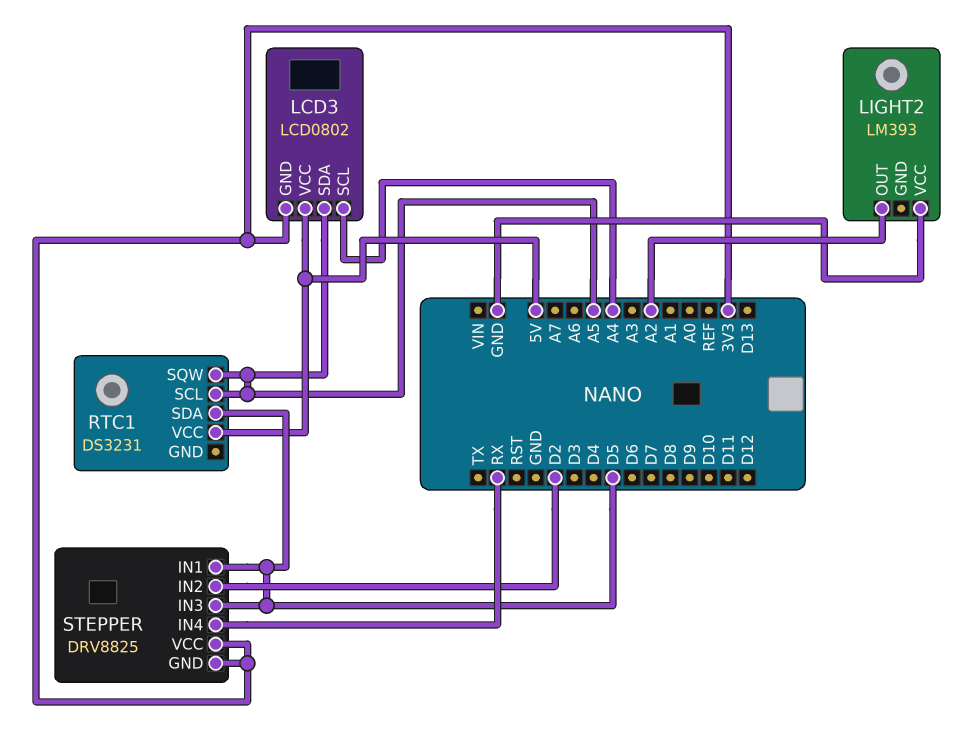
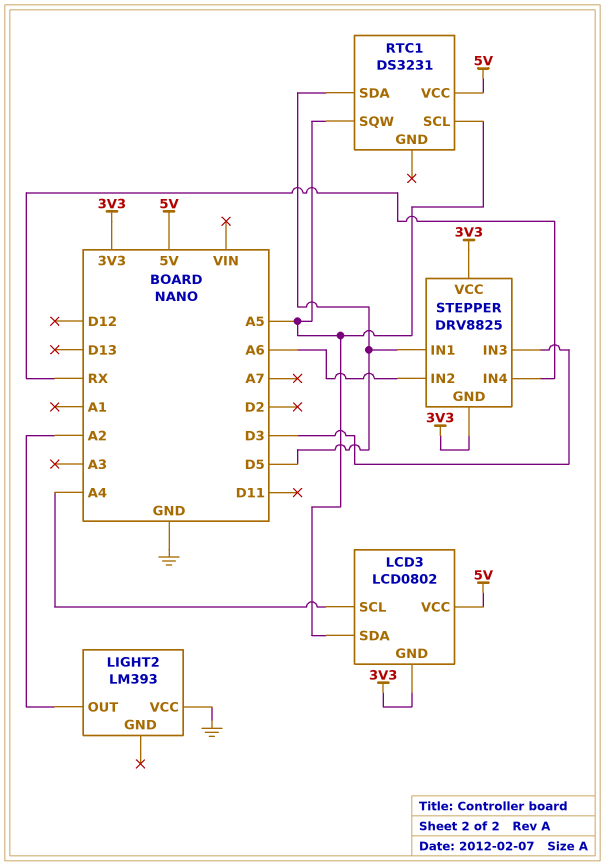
STEPPER pin IN2: D2 -> A6
STEPPER pin IN3: D5 -> D3

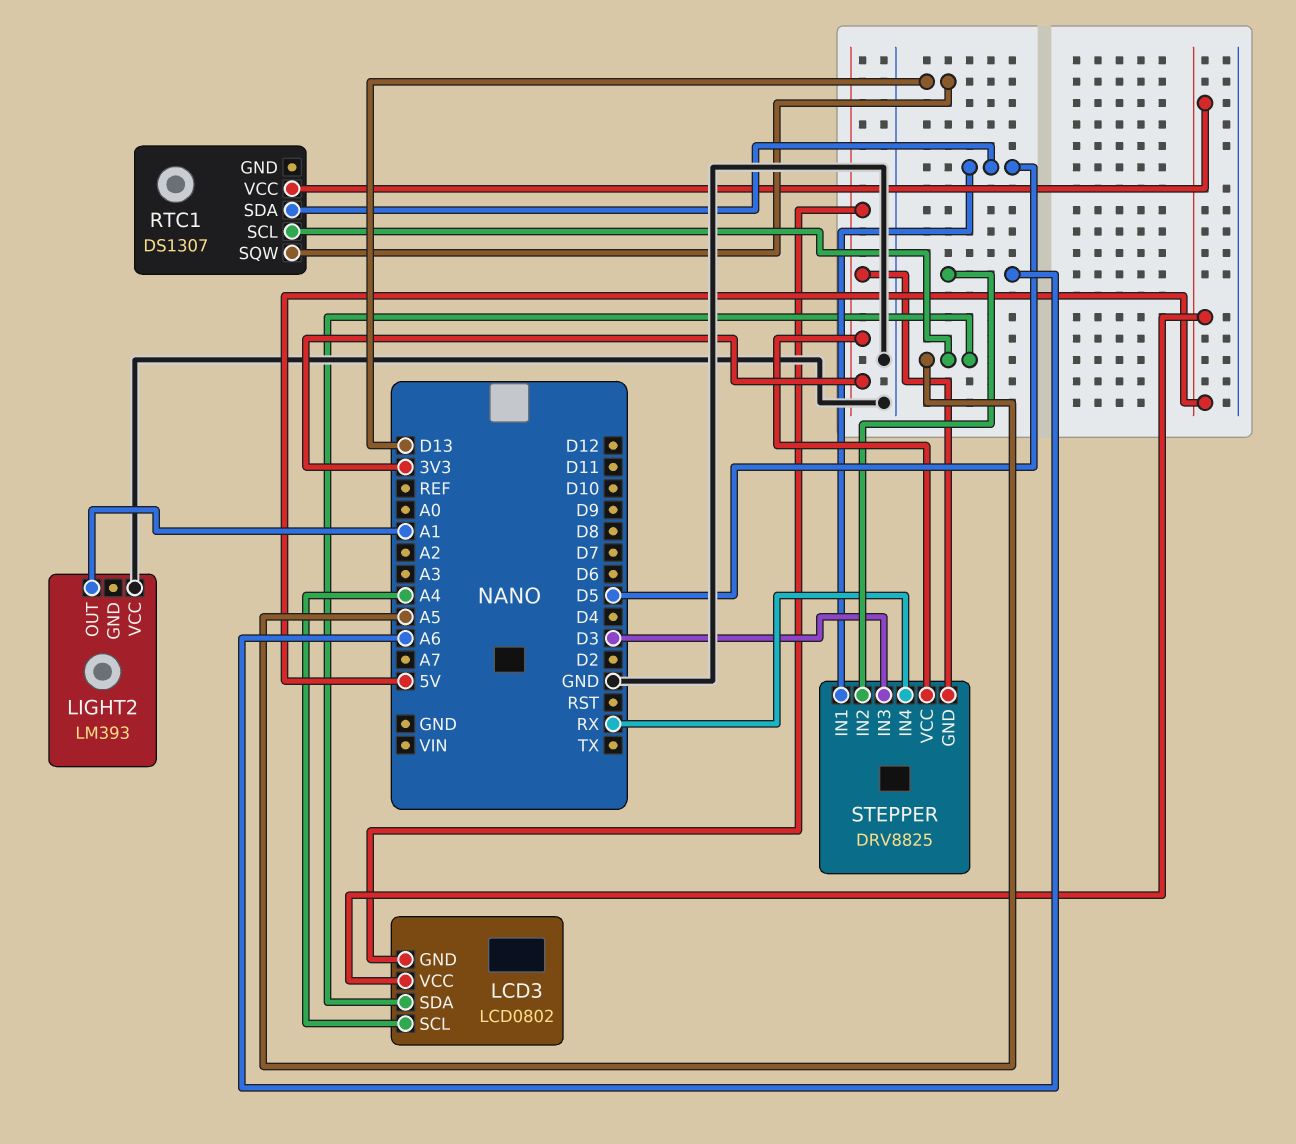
LIGHT2 pin OUT: A2 -> A1
RTC1: DS3231 -> DS1307
RTC1 pin SQW: A5 -> D13

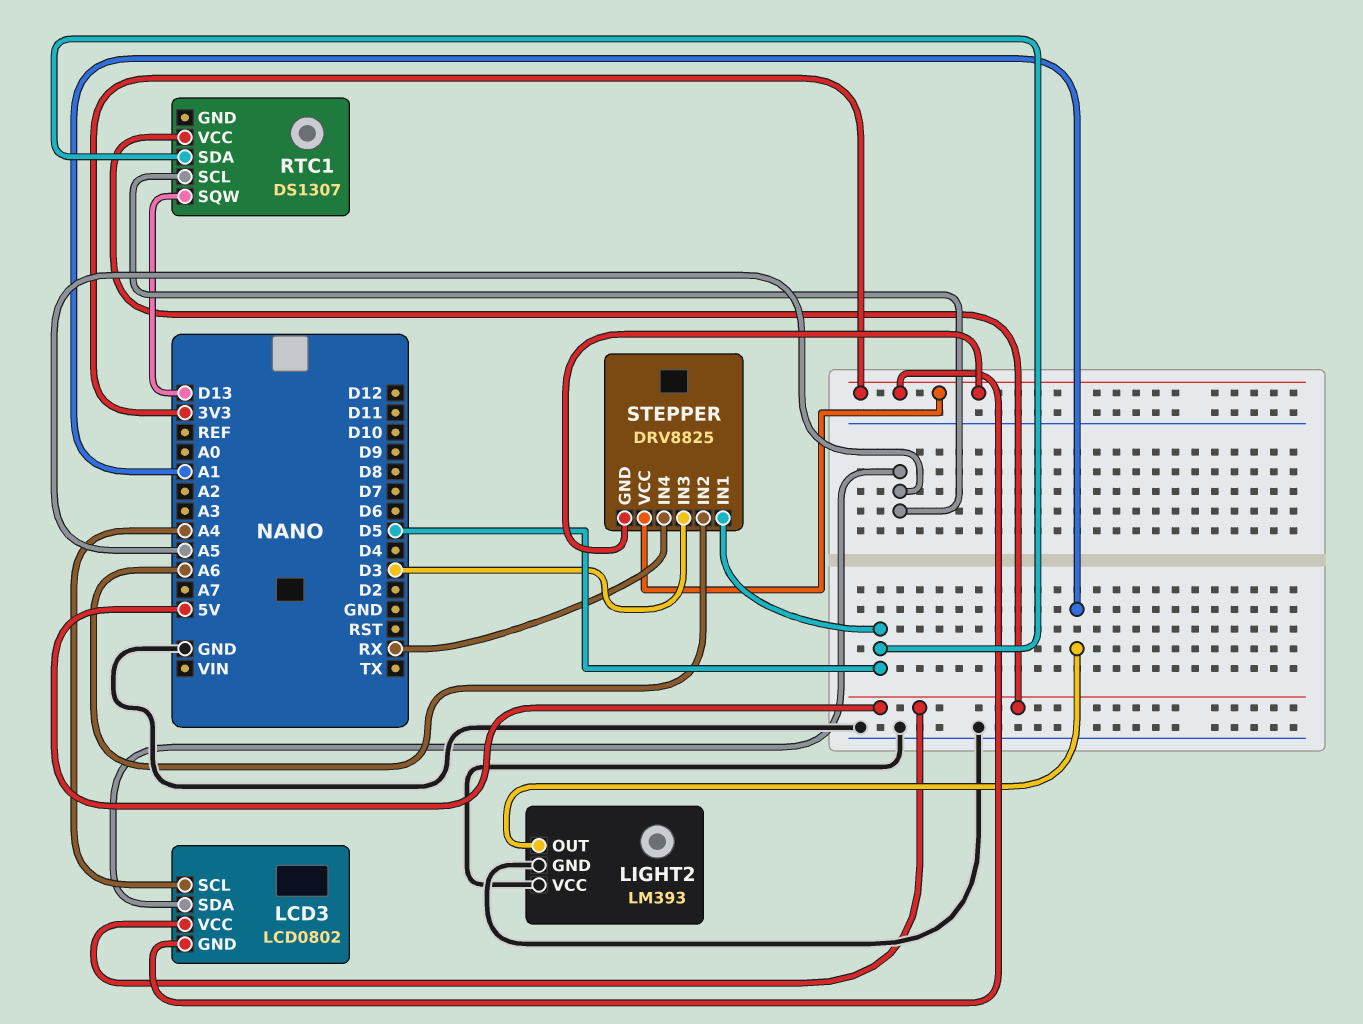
LIGHT2 pin GND: none -> GND

